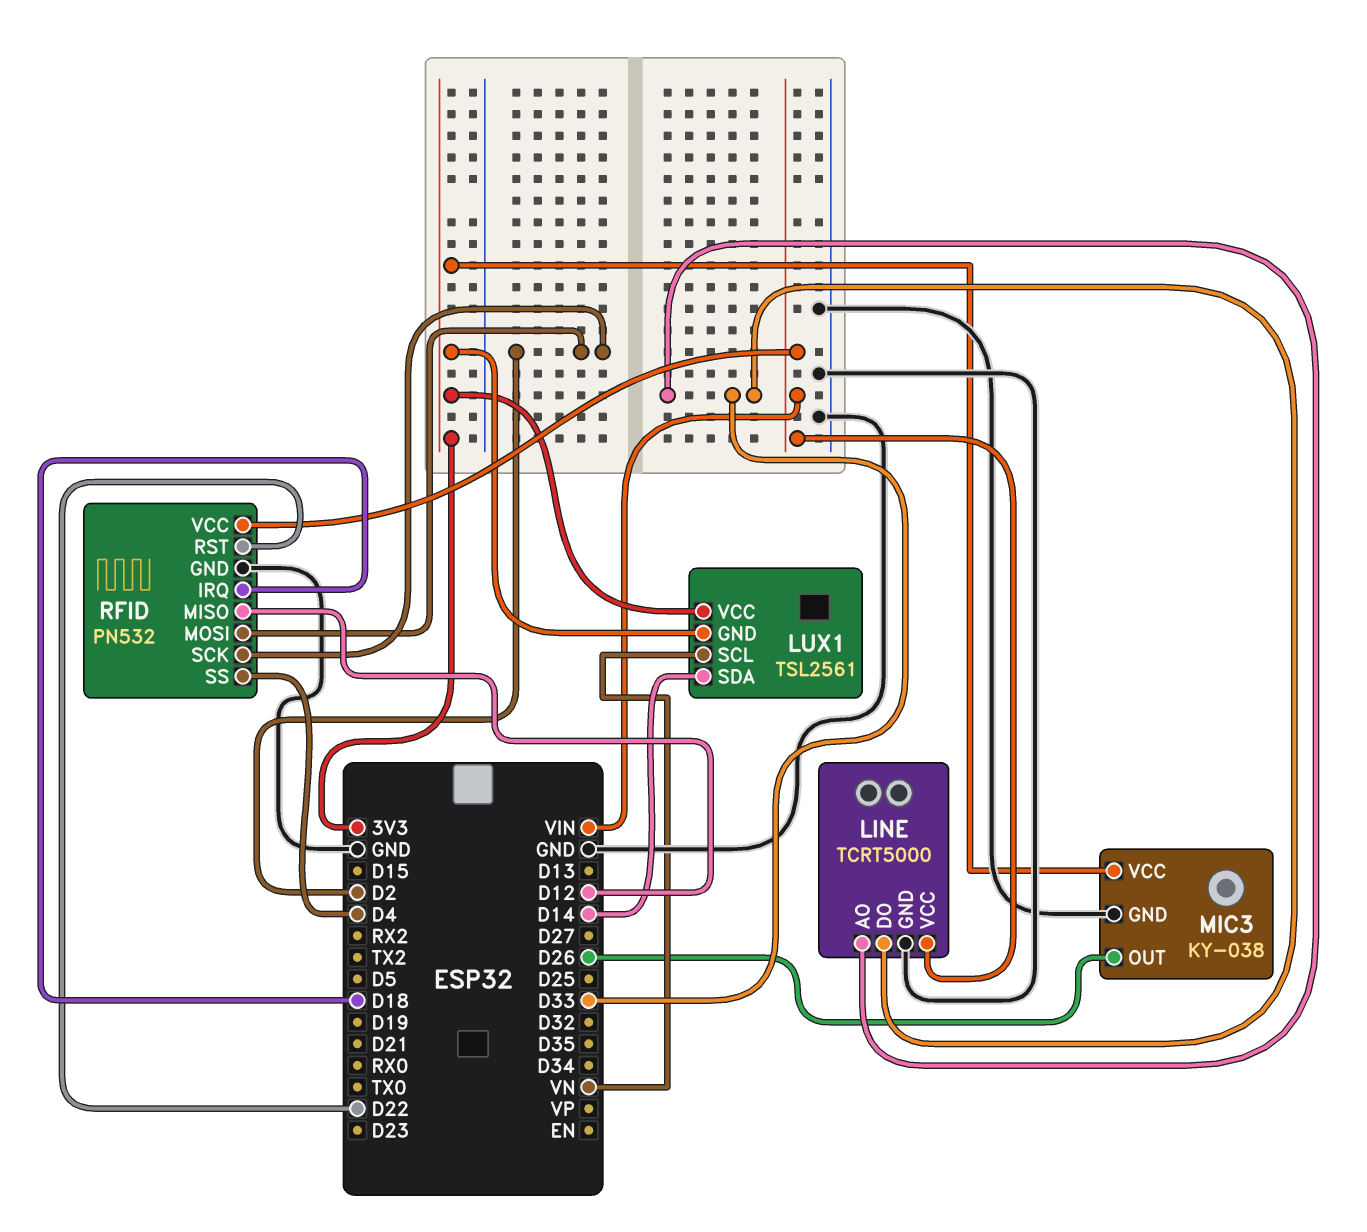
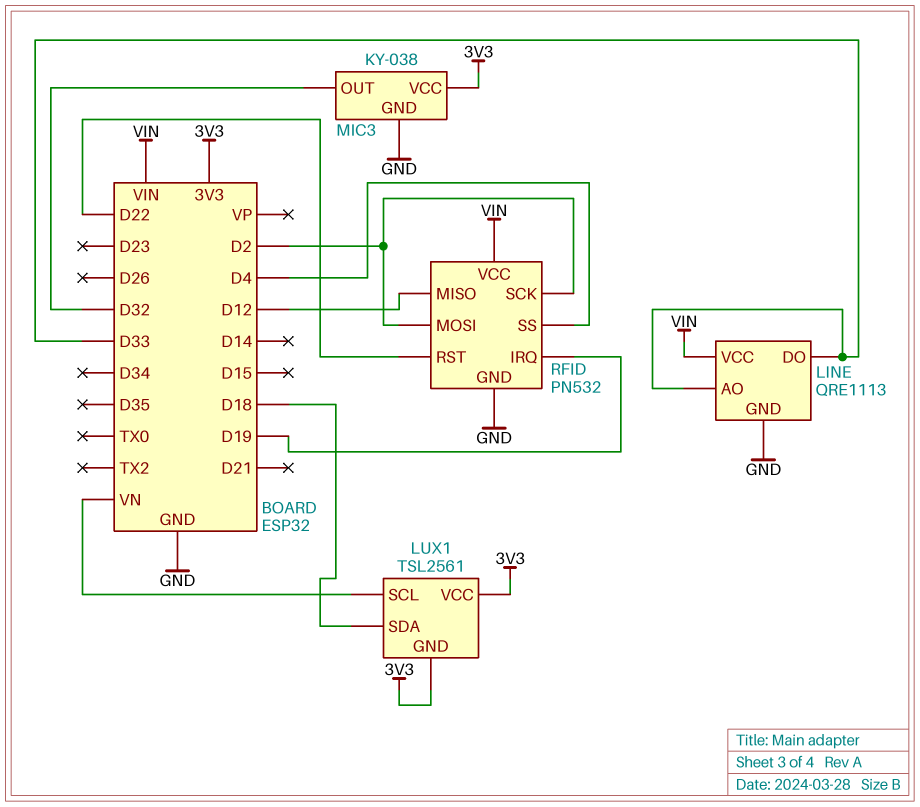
LINE: TCRT5000 -> QRE1113
LUX1 pin SDA: D14 -> D18
MIC3 pin OUT: D26 -> D32
RFID pin IRQ: D18 -> D19

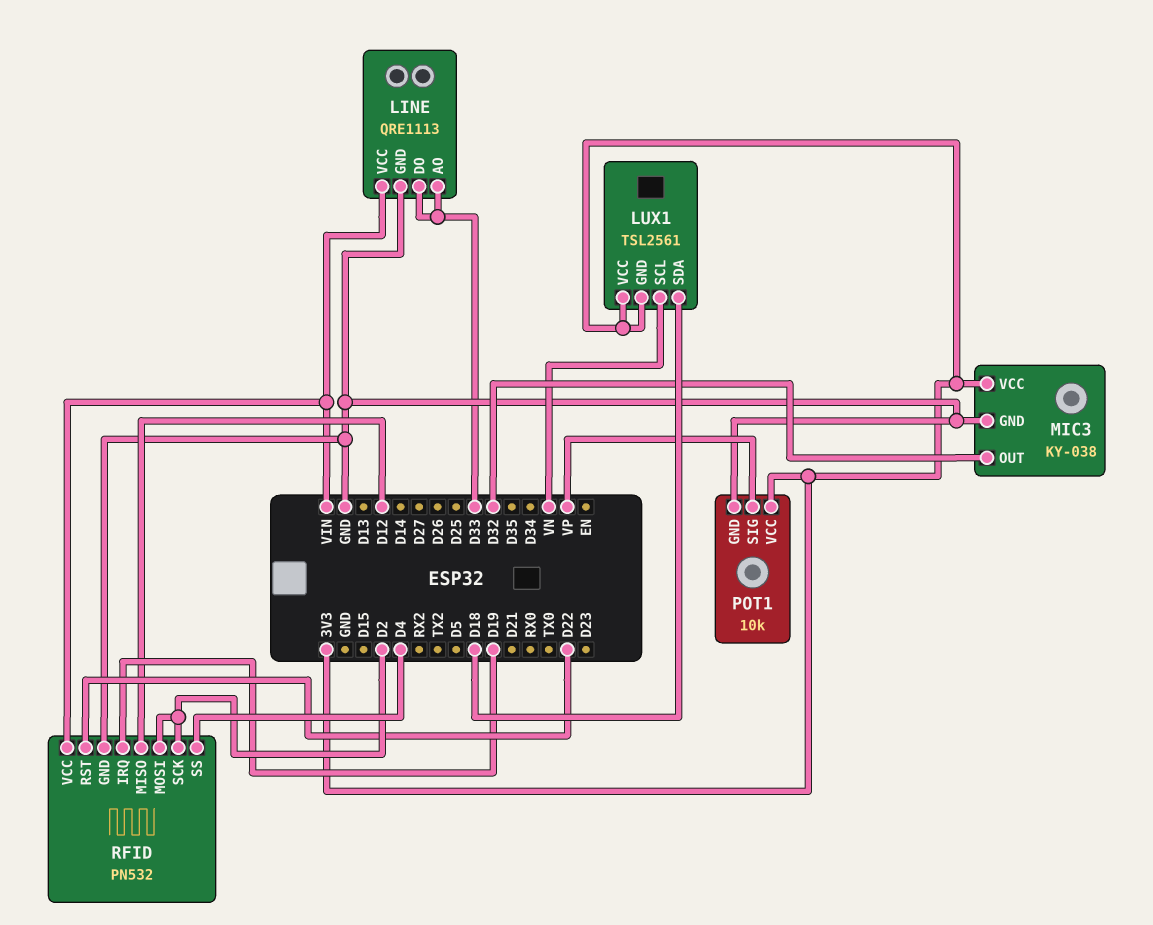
POT1: none -> 10k
POT1 pin GND: none -> GND
POT1 pin SIG: none -> VP
POT1 pin VCC: none -> 3V3

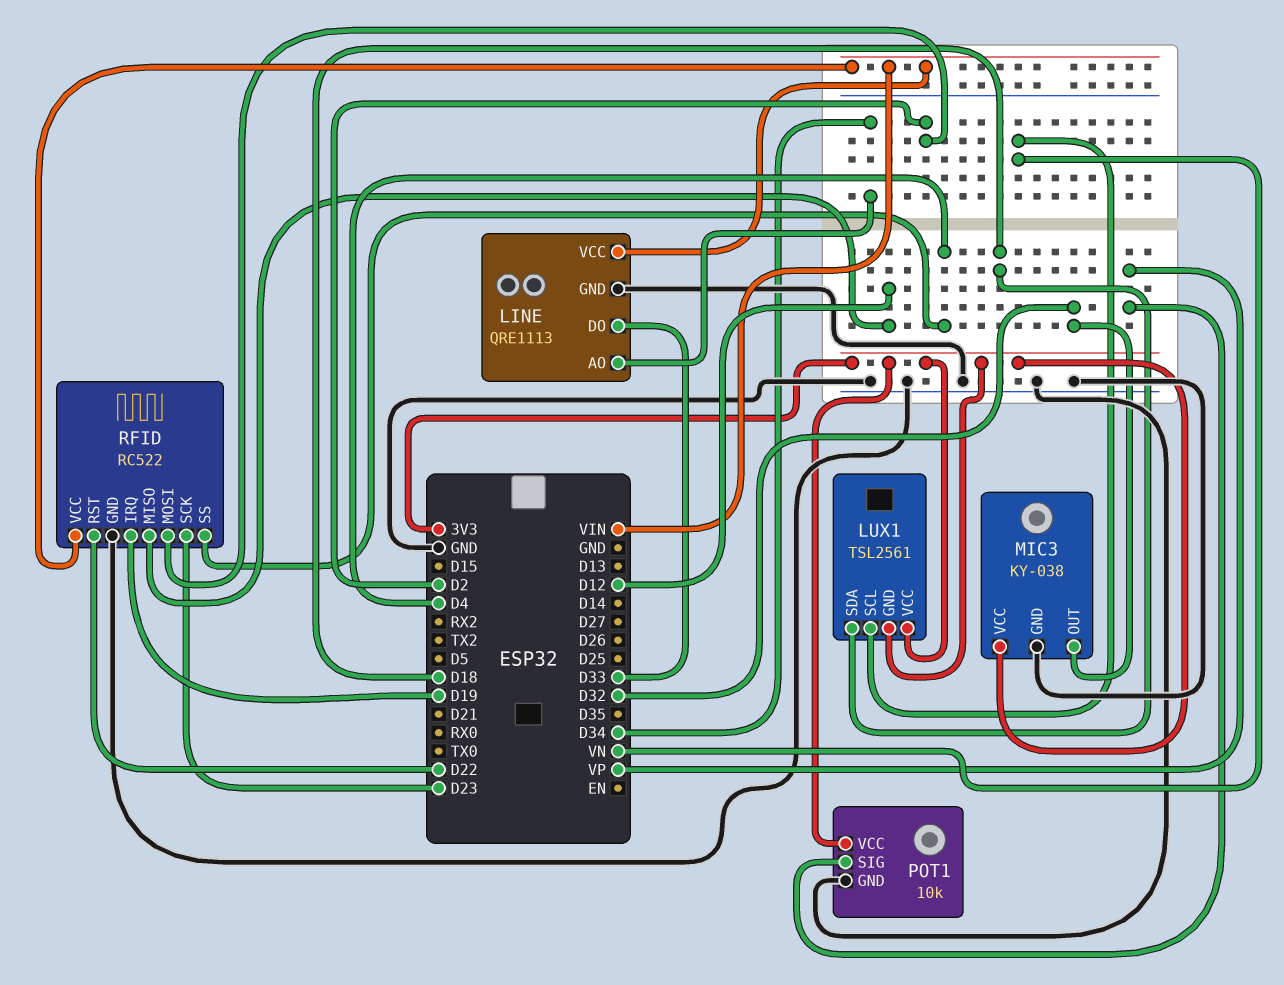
LINE pin AO: D33 -> D34
RFID: PN532 -> RC522
RFID pin SCK: D2 -> D23

